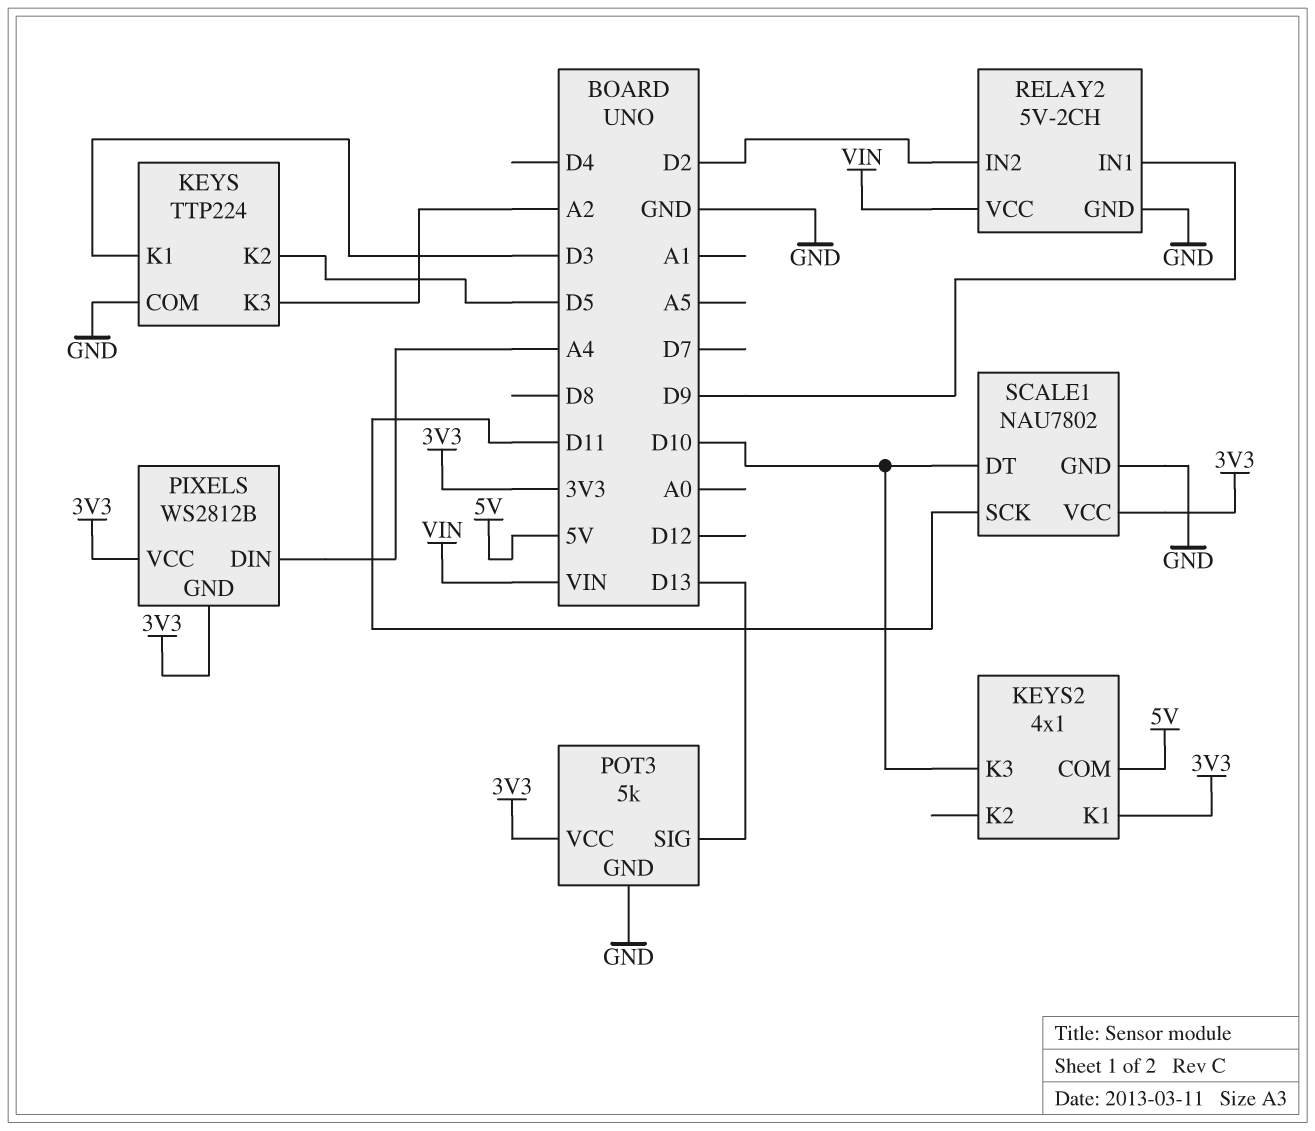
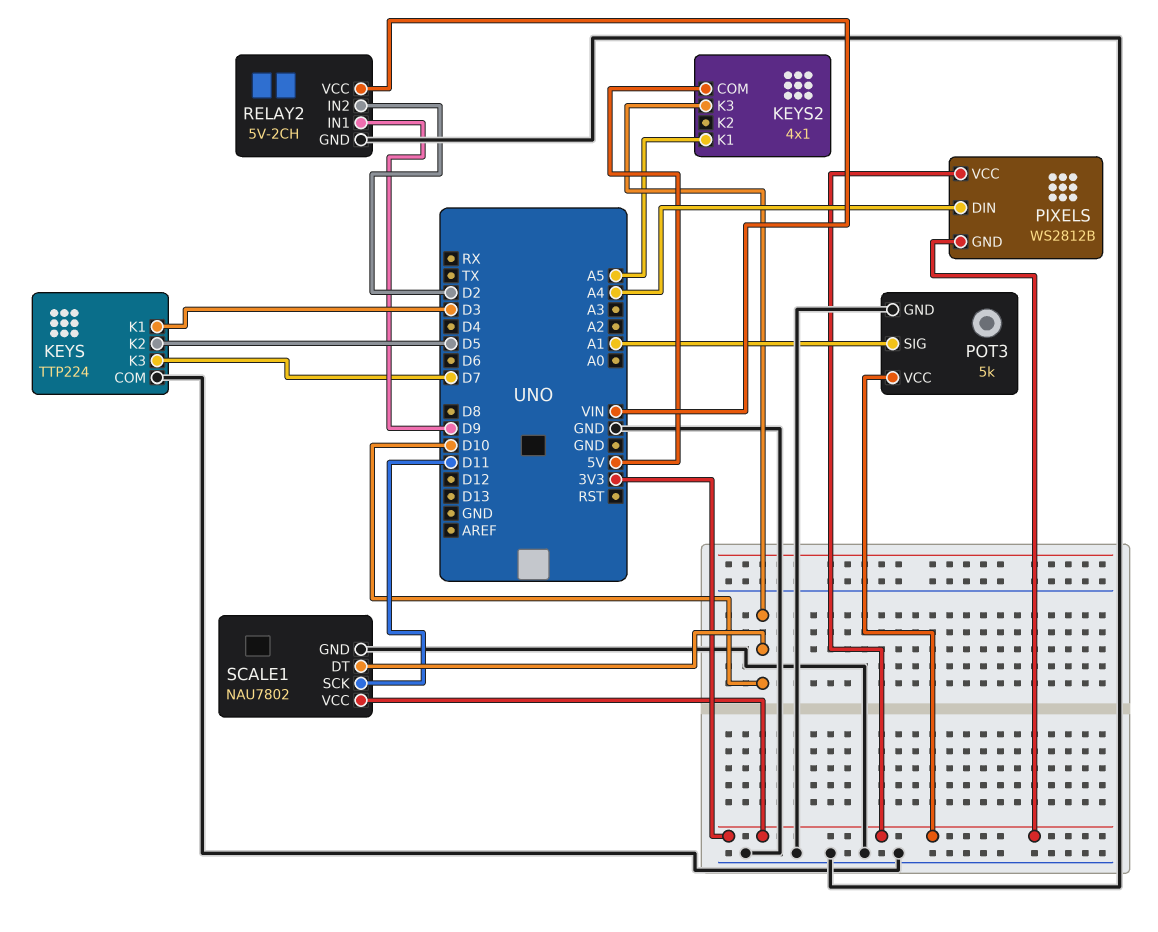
KEYS pin K3: A2 -> D7
KEYS2 pin K1: 3V3 -> A5
POT3 pin SIG: D13 -> A1

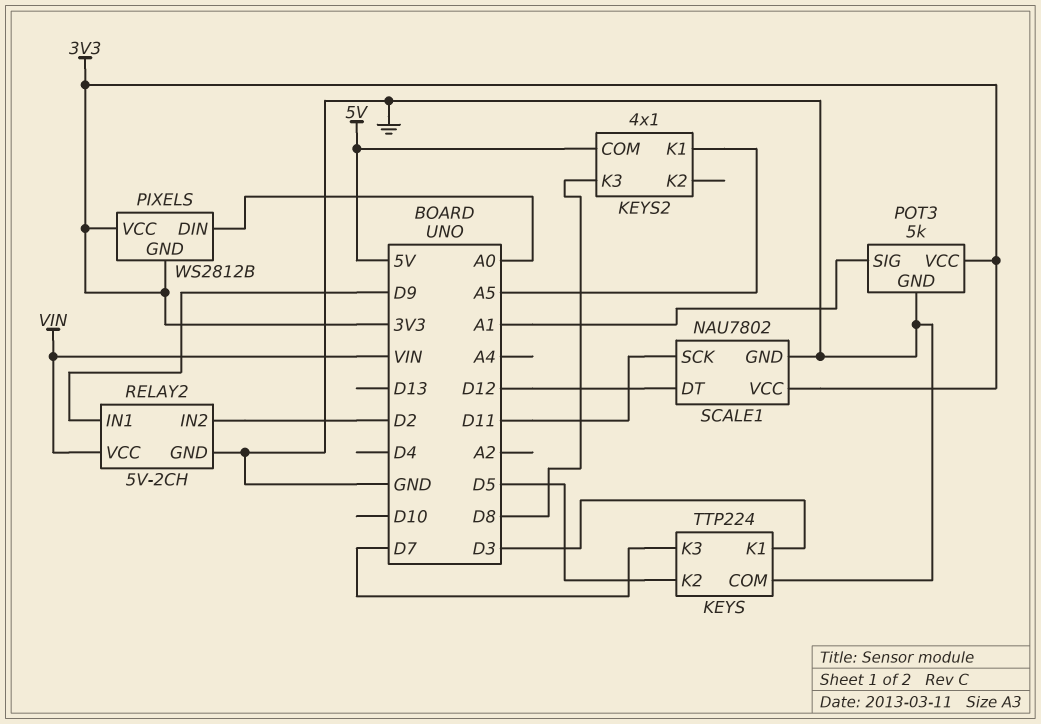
KEYS2 pin K3: D10 -> D8
PIXELS pin DIN: A4 -> A0
SCALE1 pin DT: D10 -> D12

